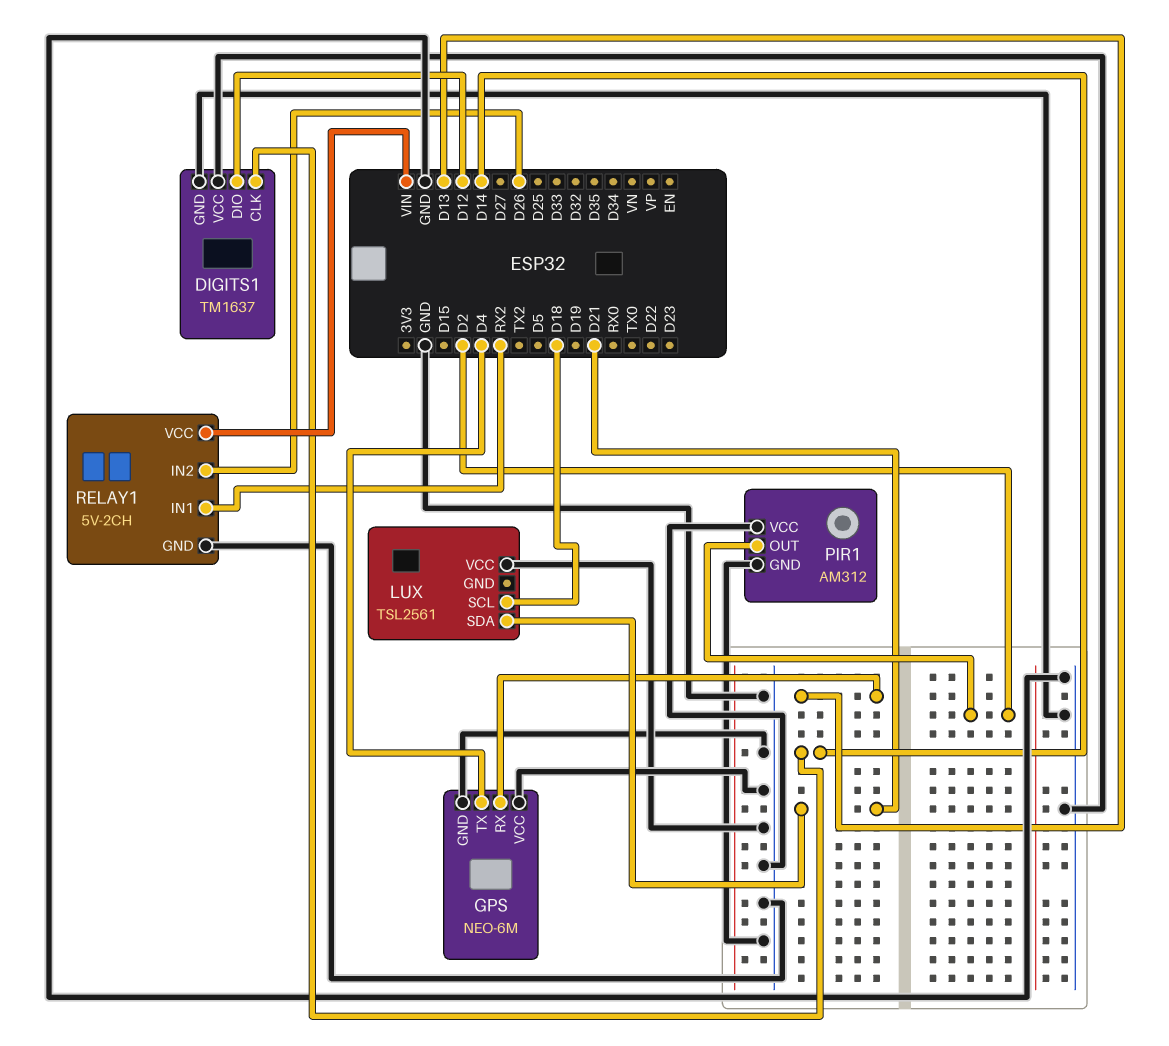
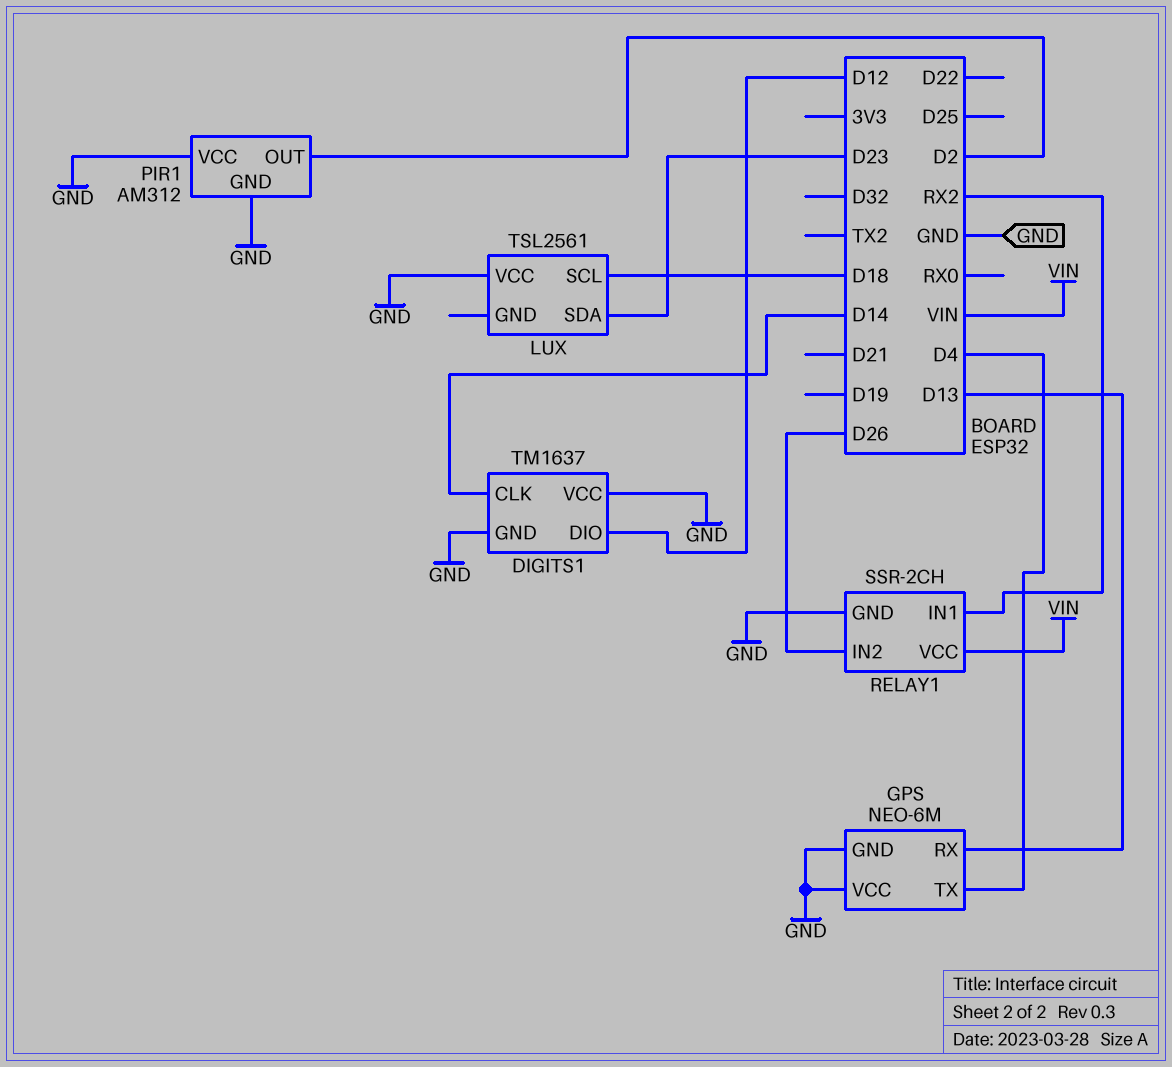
LUX pin SDA: D21 -> D23
RELAY1: 5V-2CH -> SSR-2CH

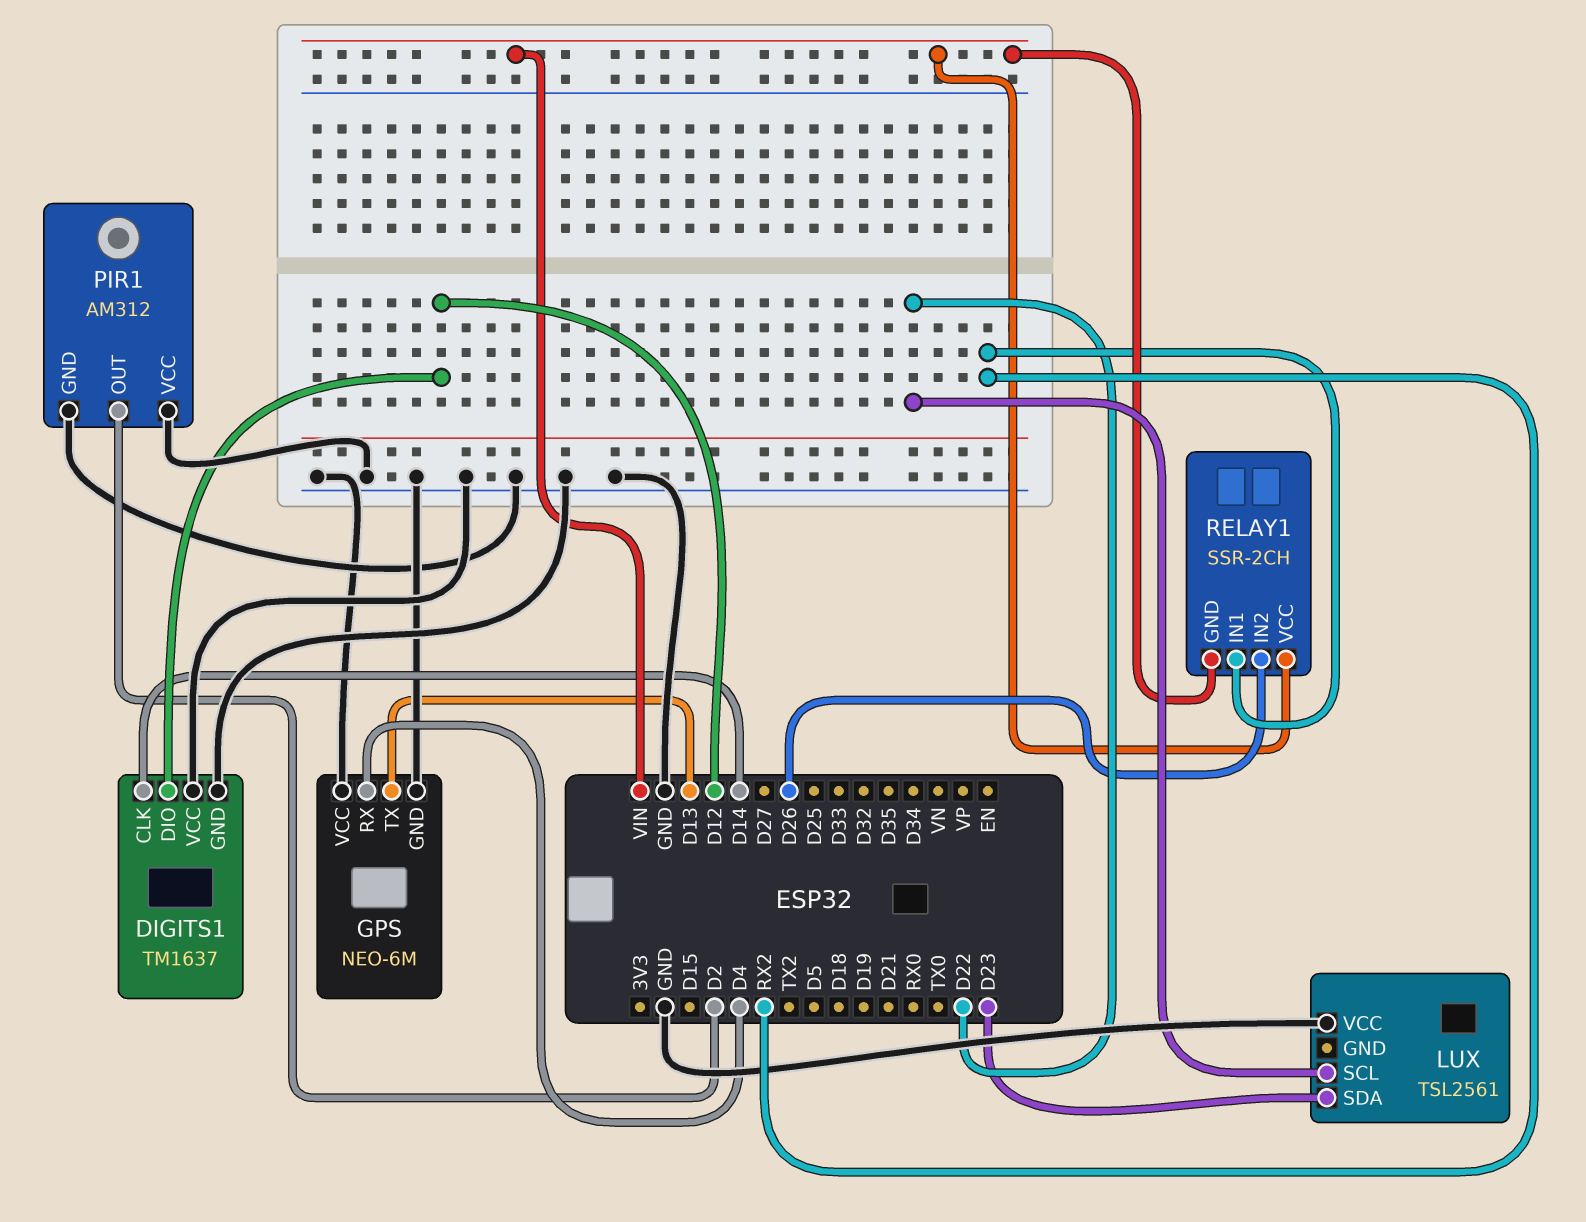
GPS pin RX: D13 -> D4
GPS pin TX: D4 -> D13
LUX pin SCL: D18 -> D22
RELAY1 pin GND: GND -> VIN

